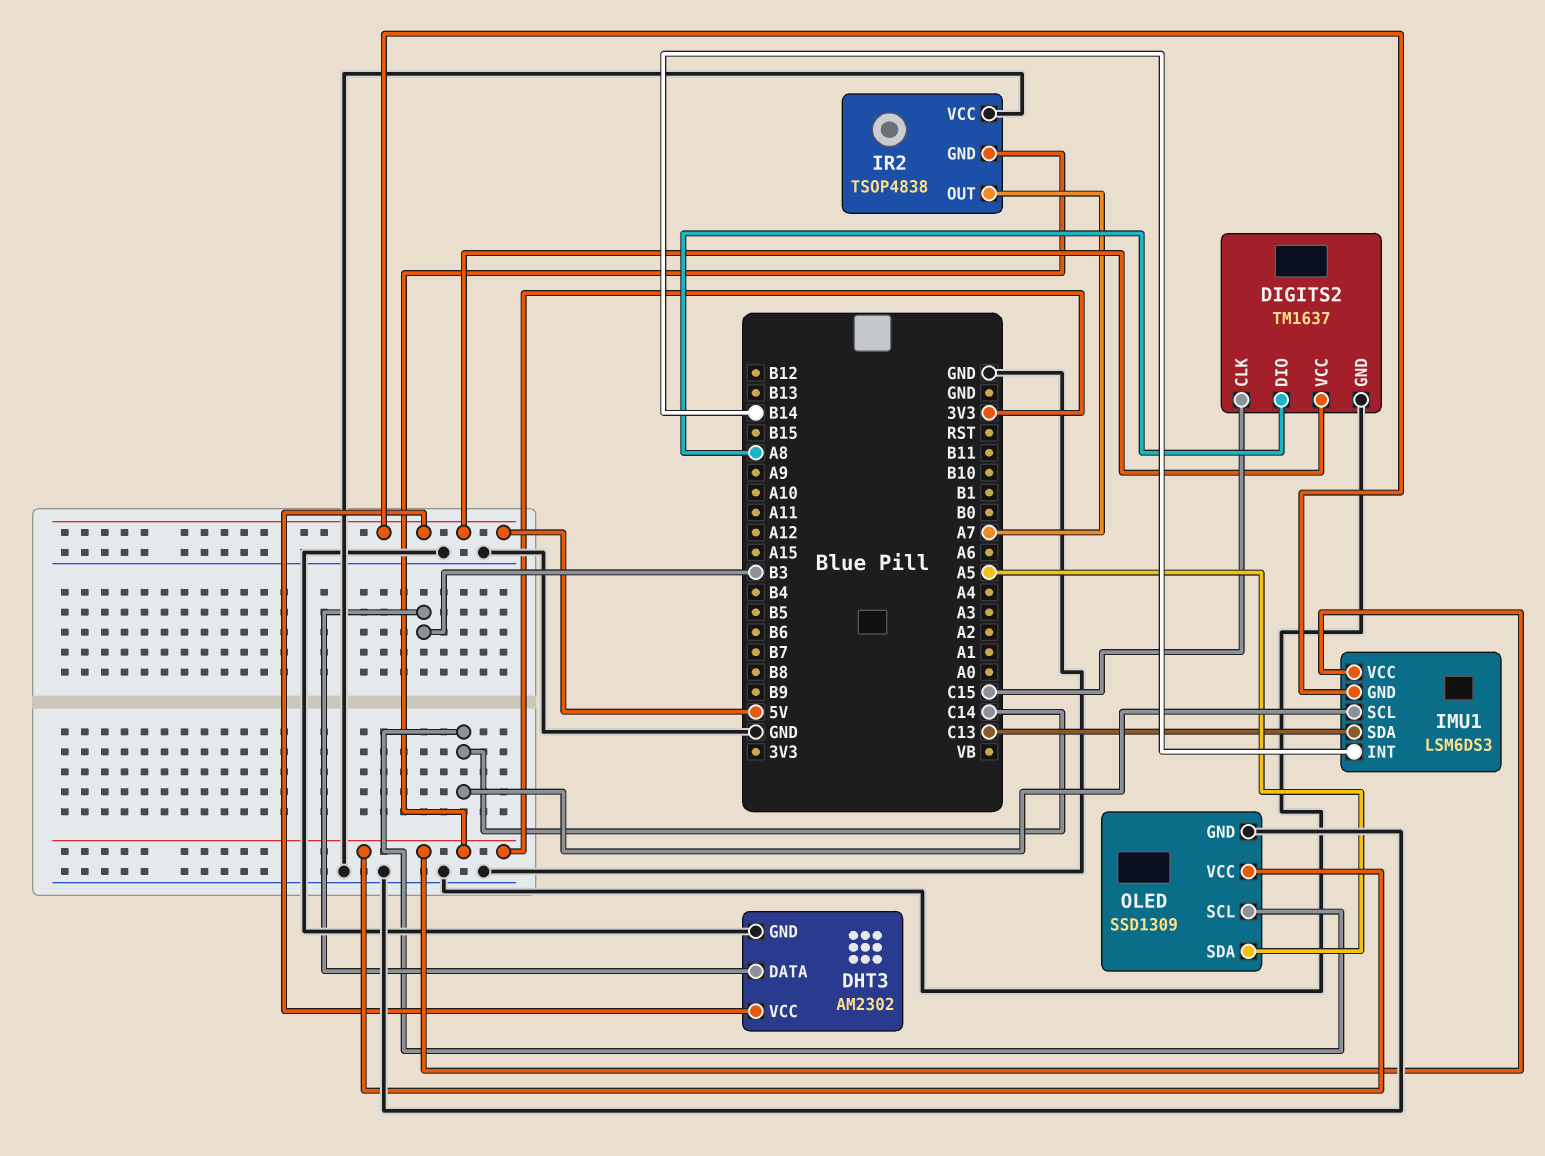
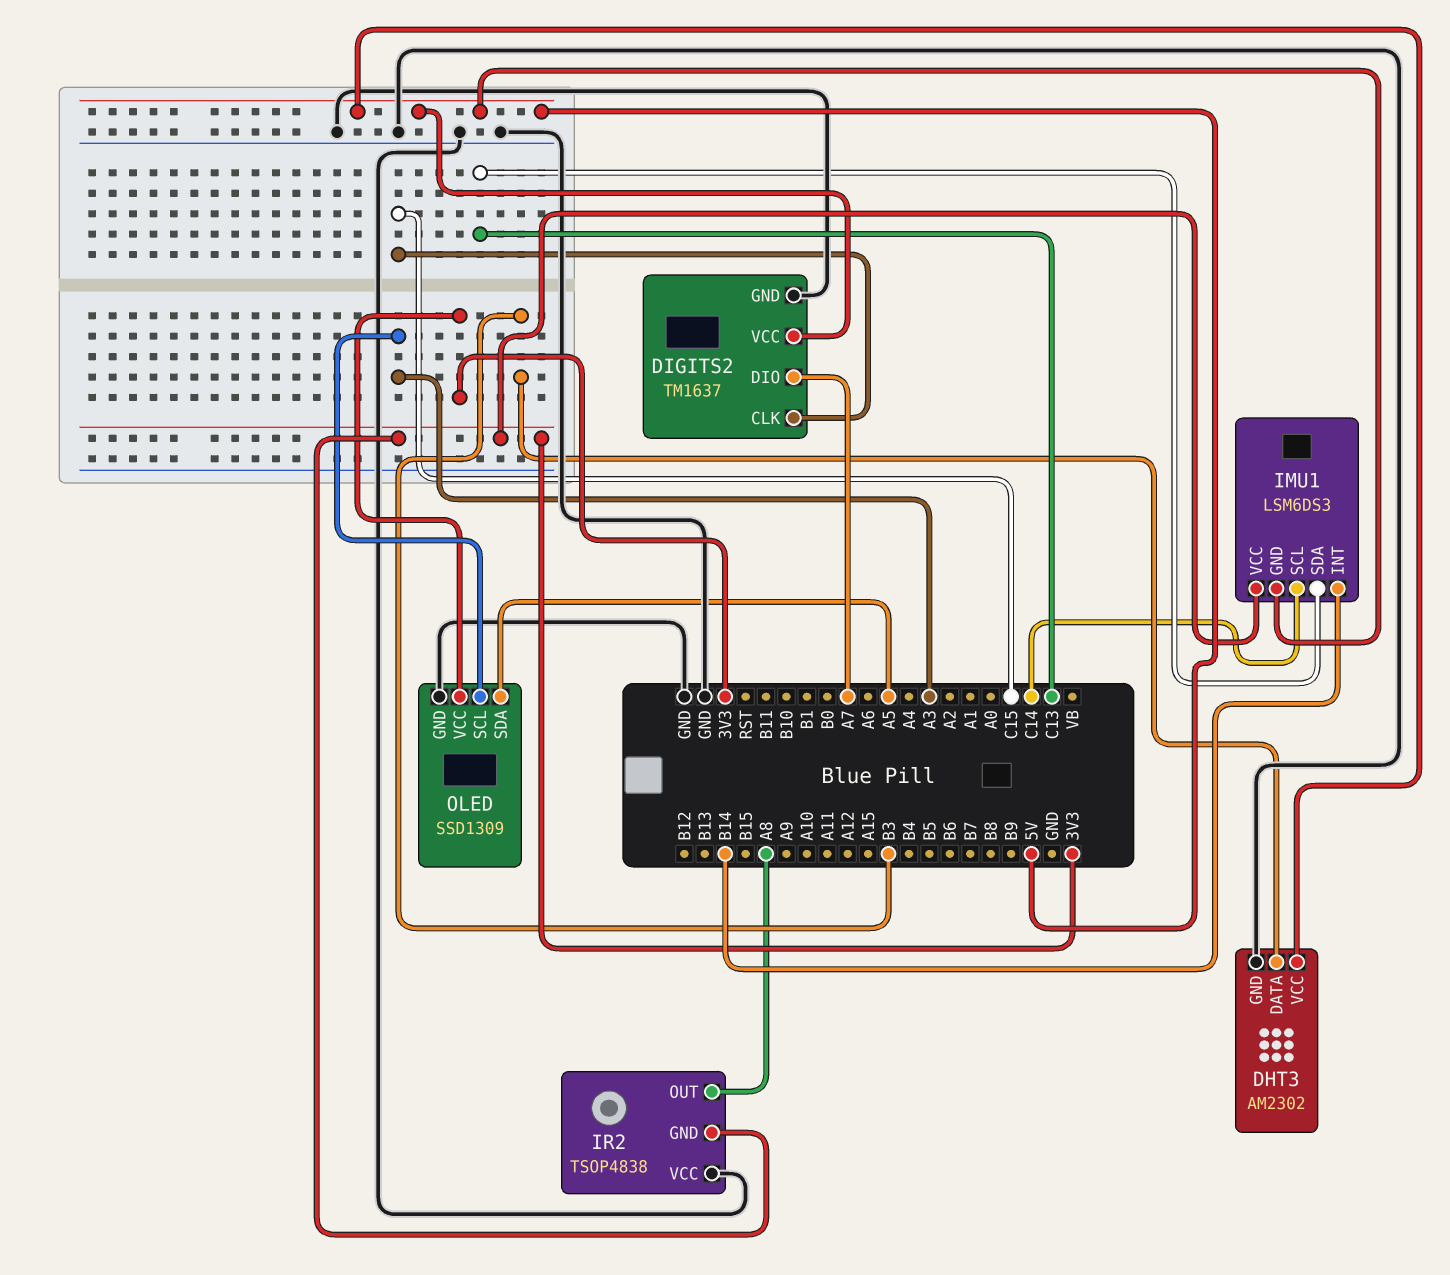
DIGITS2 pin DIO: A8 -> A7
IR2 pin OUT: A7 -> A8
OLED pin SCL: C14 -> A3

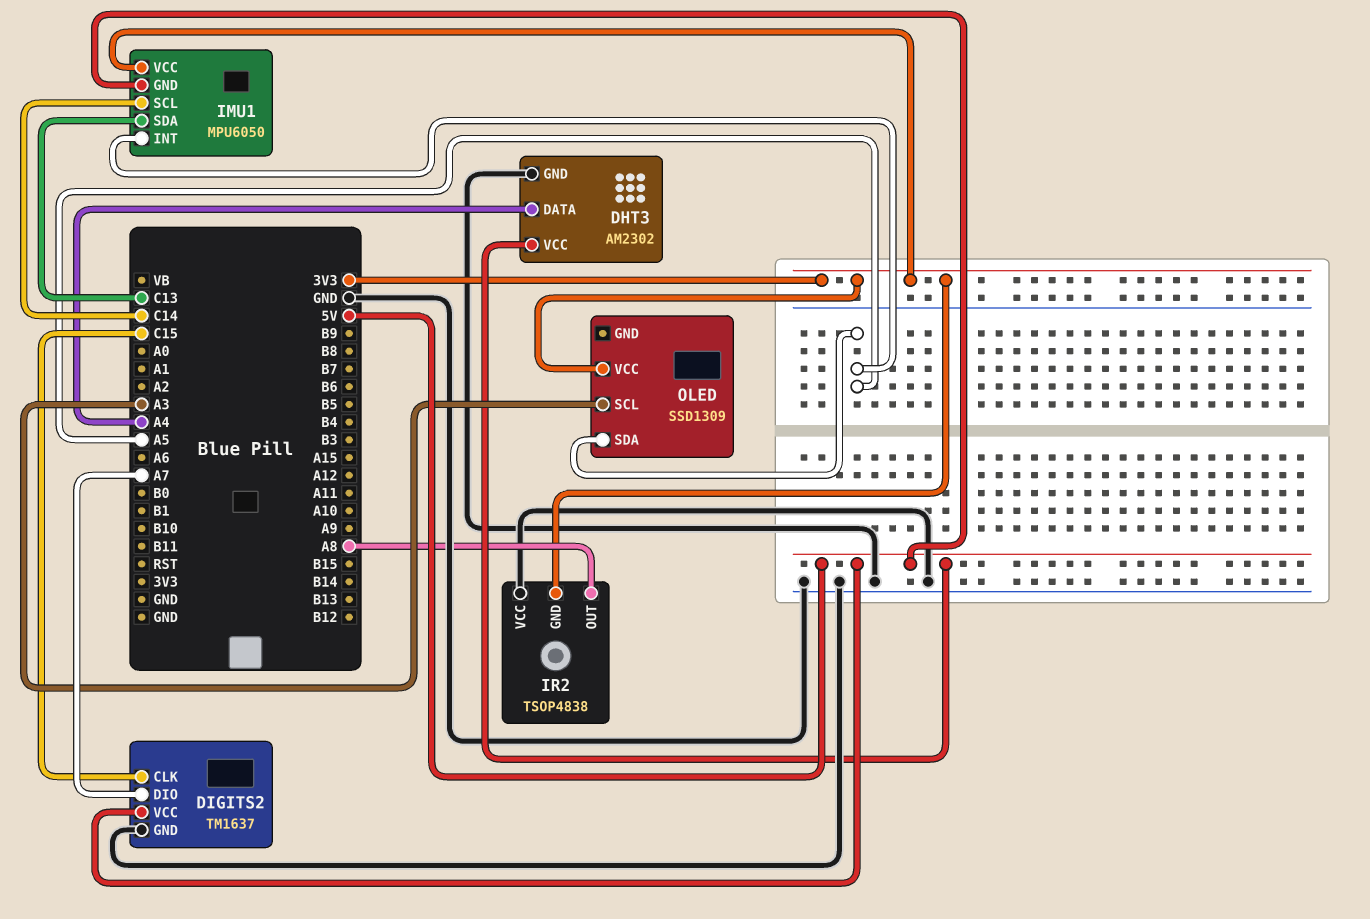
DHT3 pin DATA: B3 -> A4
IMU1: LSM6DS3 -> MPU6050
IMU1 pin INT: B14 -> A5
OLED pin GND: GND -> none

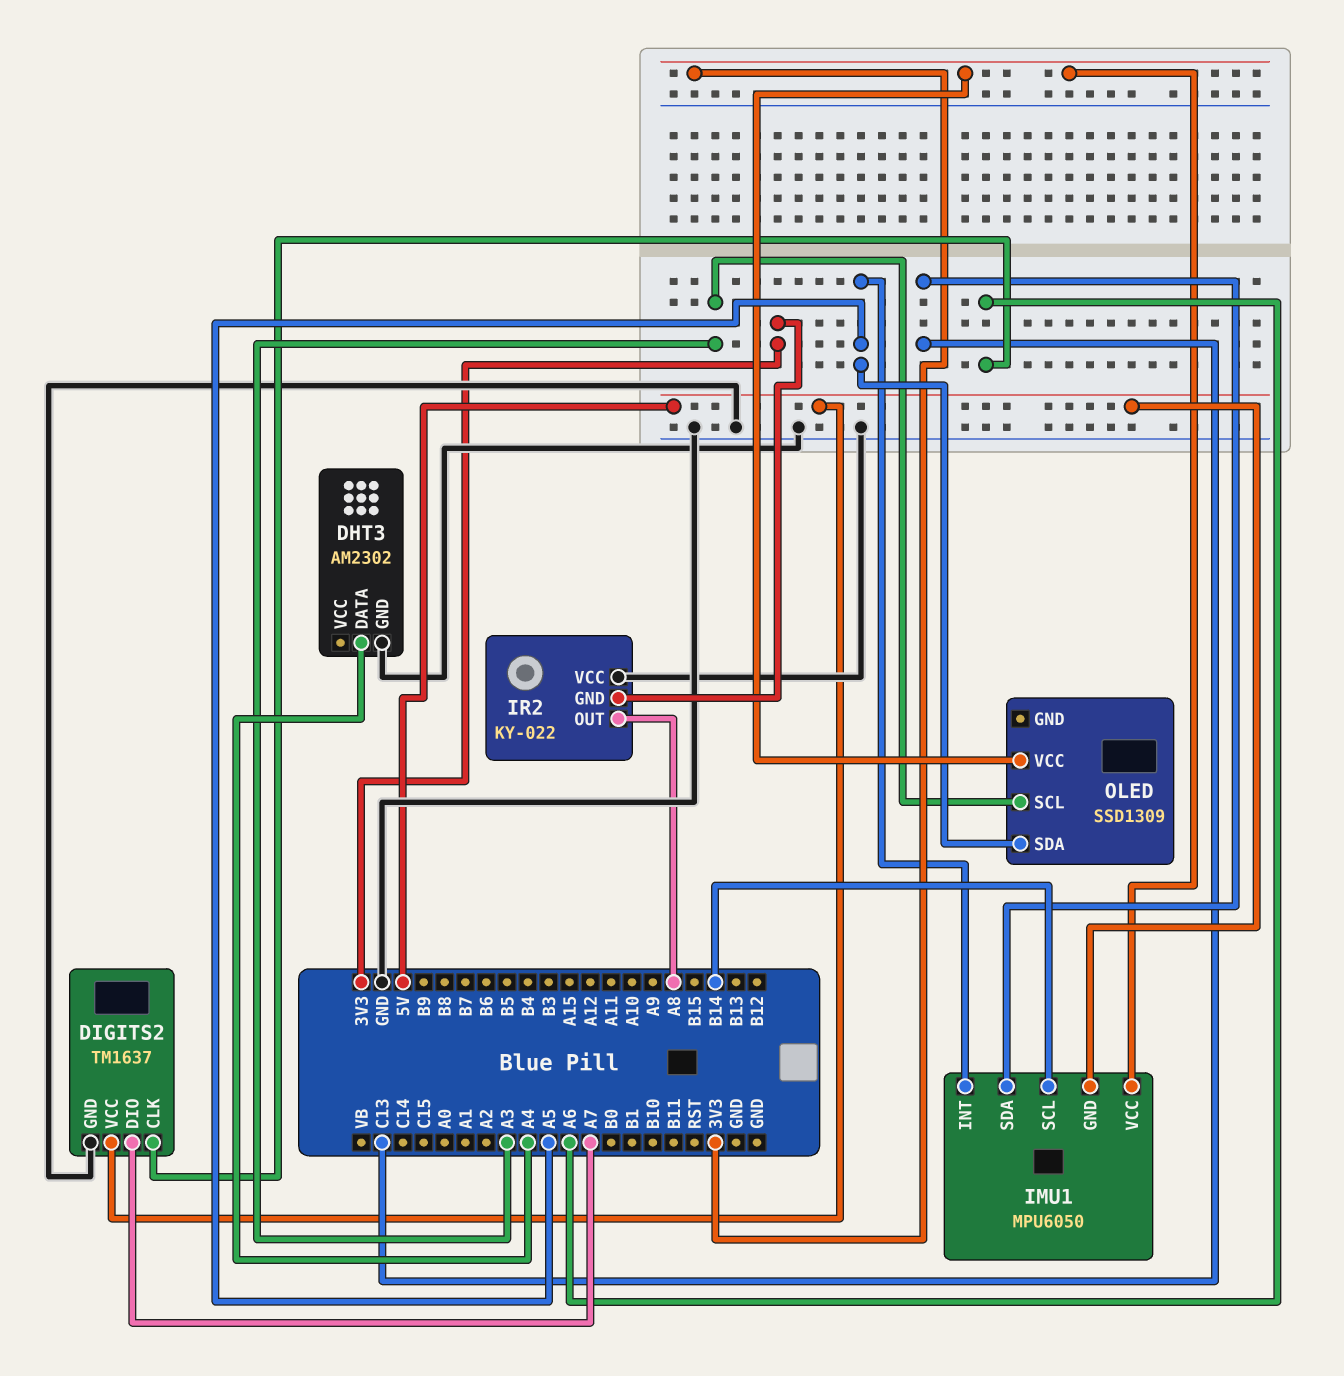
DHT3 pin VCC: 5V -> none
DIGITS2 pin CLK: C15 -> A6
IMU1 pin SCL: C14 -> B14
IR2: TSOP4838 -> KY-022

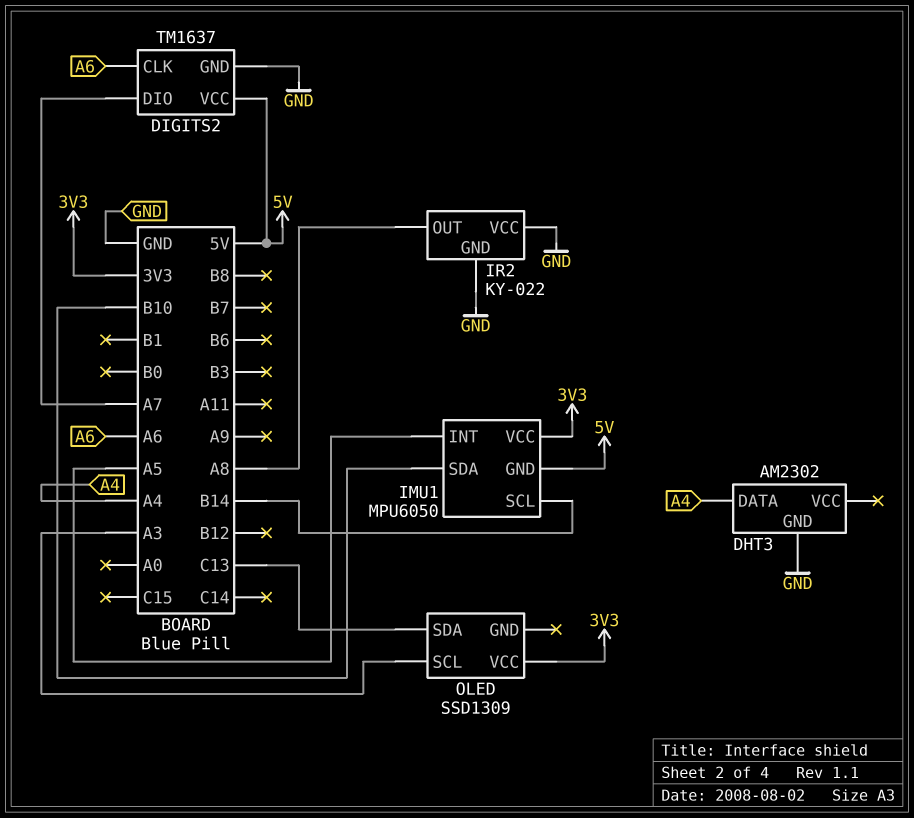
IMU1 pin SDA: C13 -> B10
IR2 pin GND: 3V3 -> GND
OLED pin SDA: A5 -> C13

